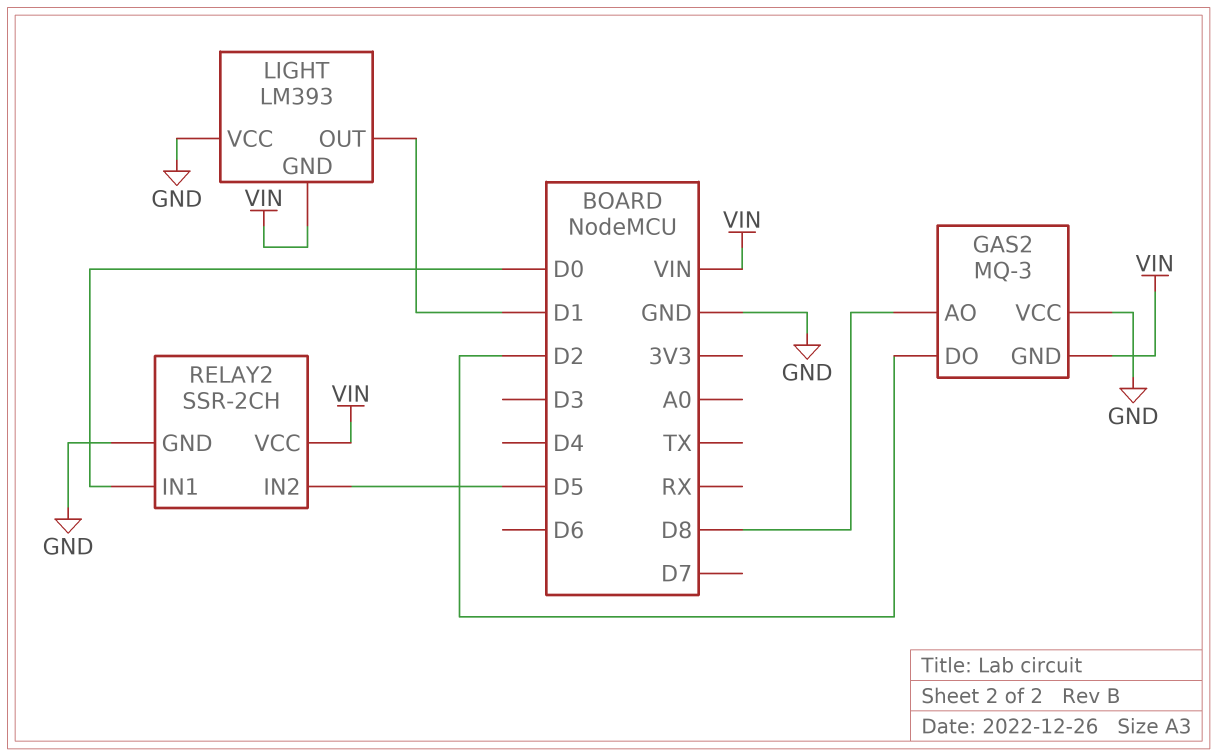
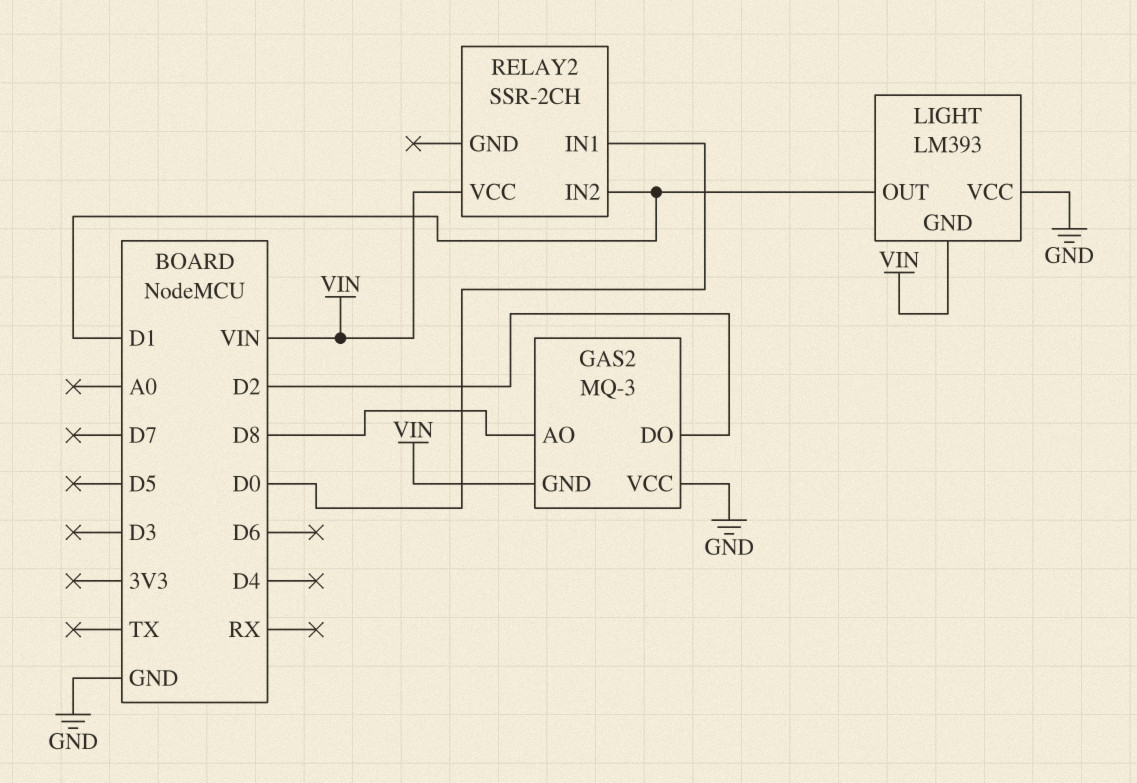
RELAY2 pin GND: GND -> none
RELAY2 pin IN2: D5 -> D1

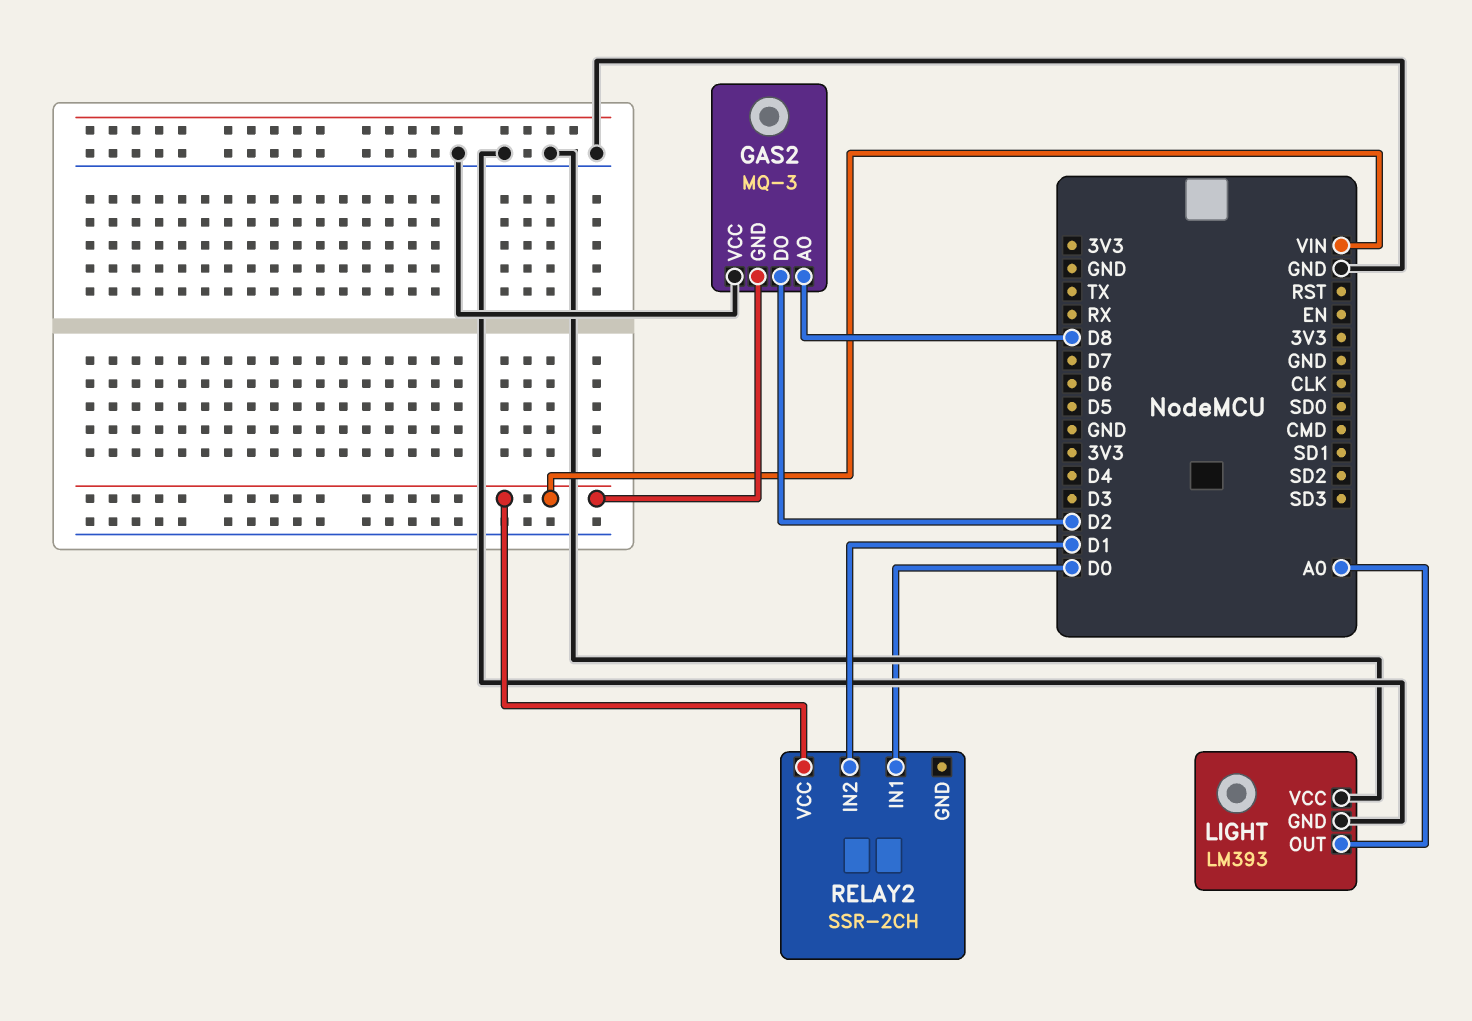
LIGHT pin GND: VIN -> GND
LIGHT pin OUT: D1 -> A0

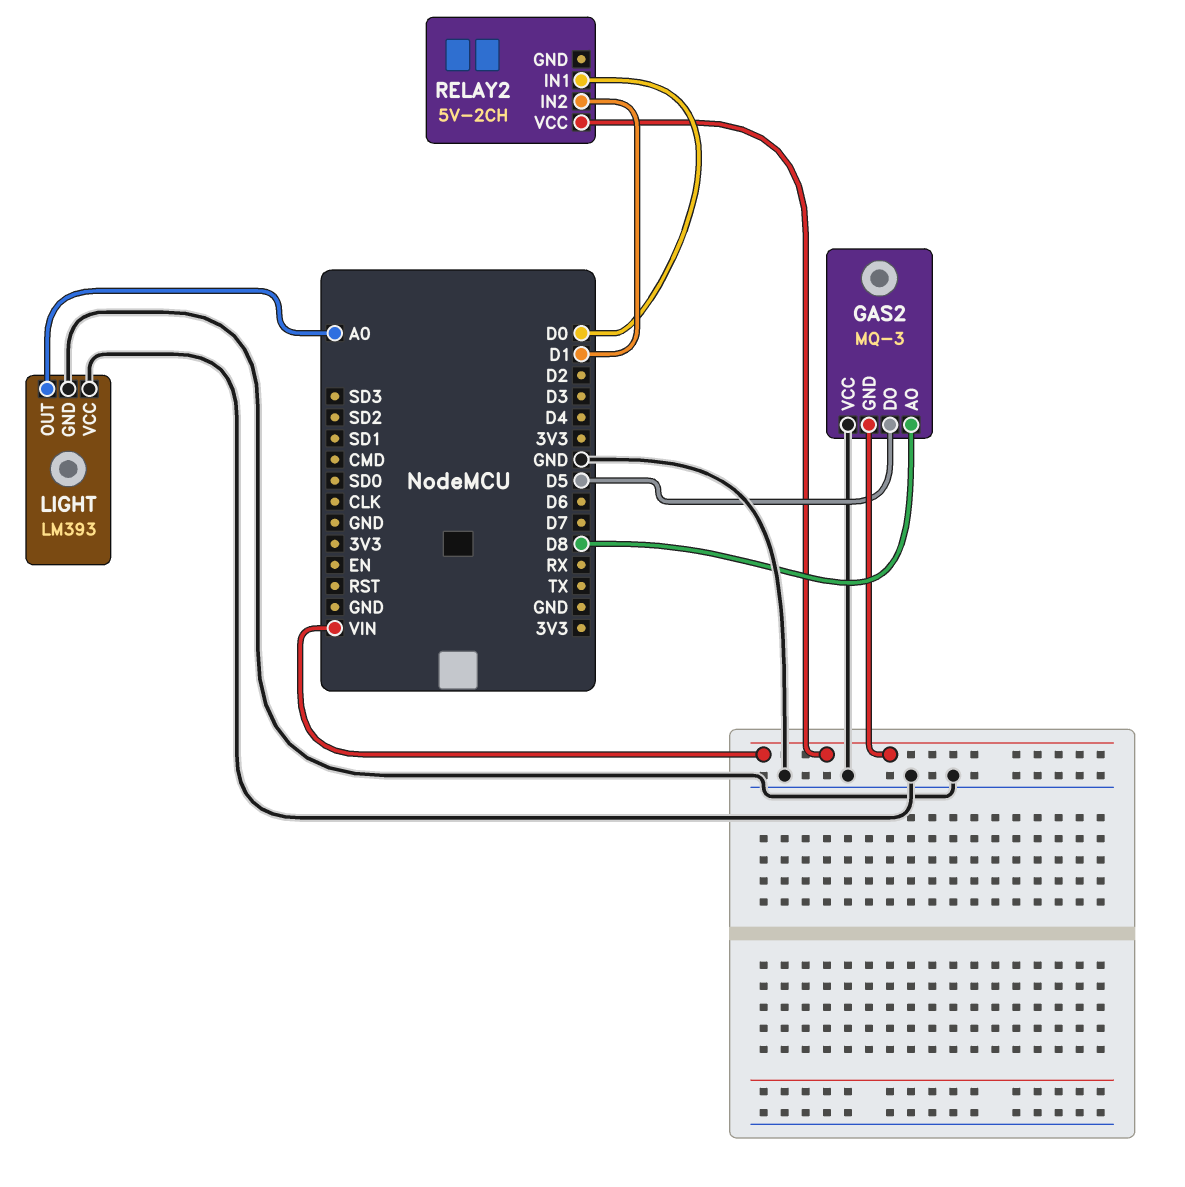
GAS2 pin DO: D2 -> D5
RELAY2: SSR-2CH -> 5V-2CH

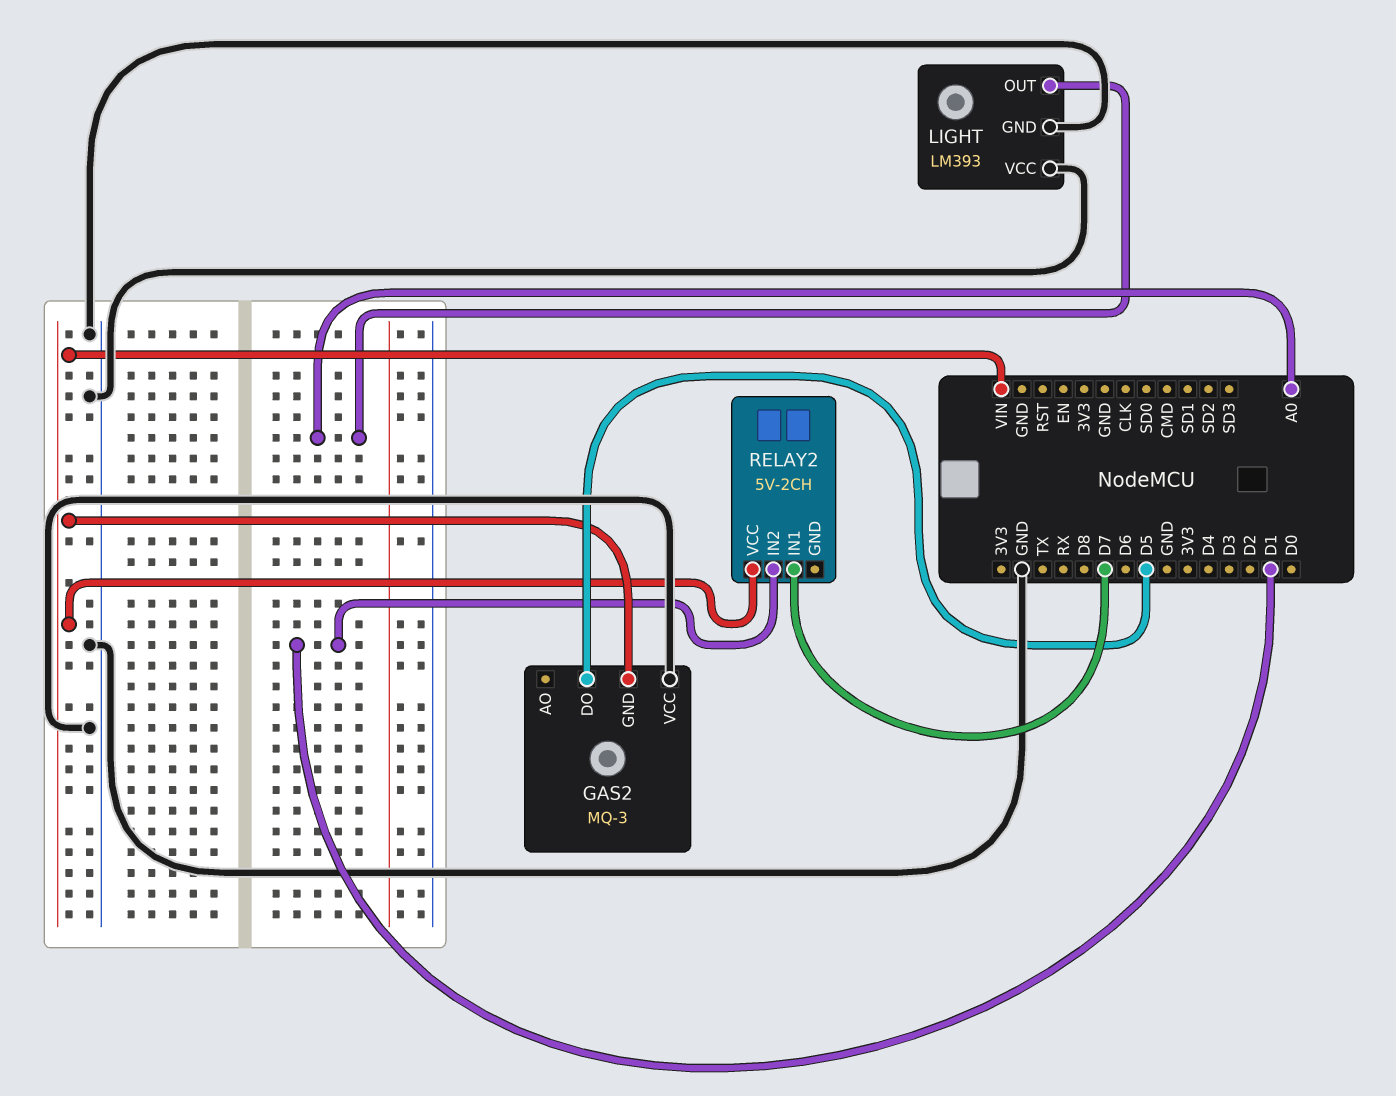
GAS2 pin AO: D8 -> none
RELAY2 pin IN1: D0 -> D7

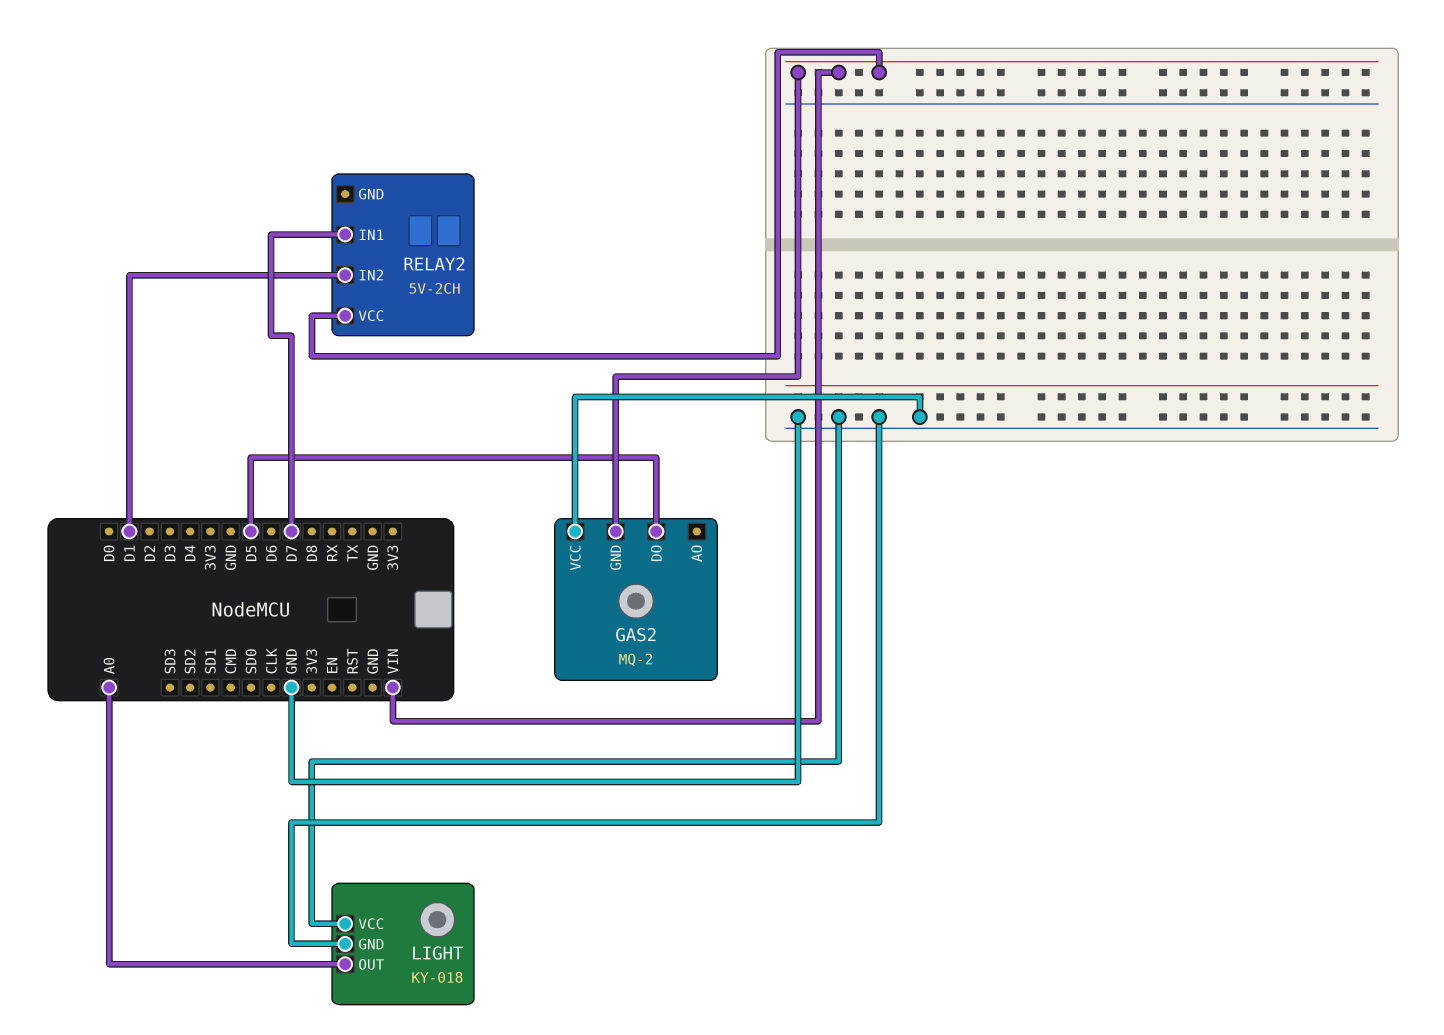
GAS2: MQ-3 -> MQ-2
LIGHT: LM393 -> KY-018

